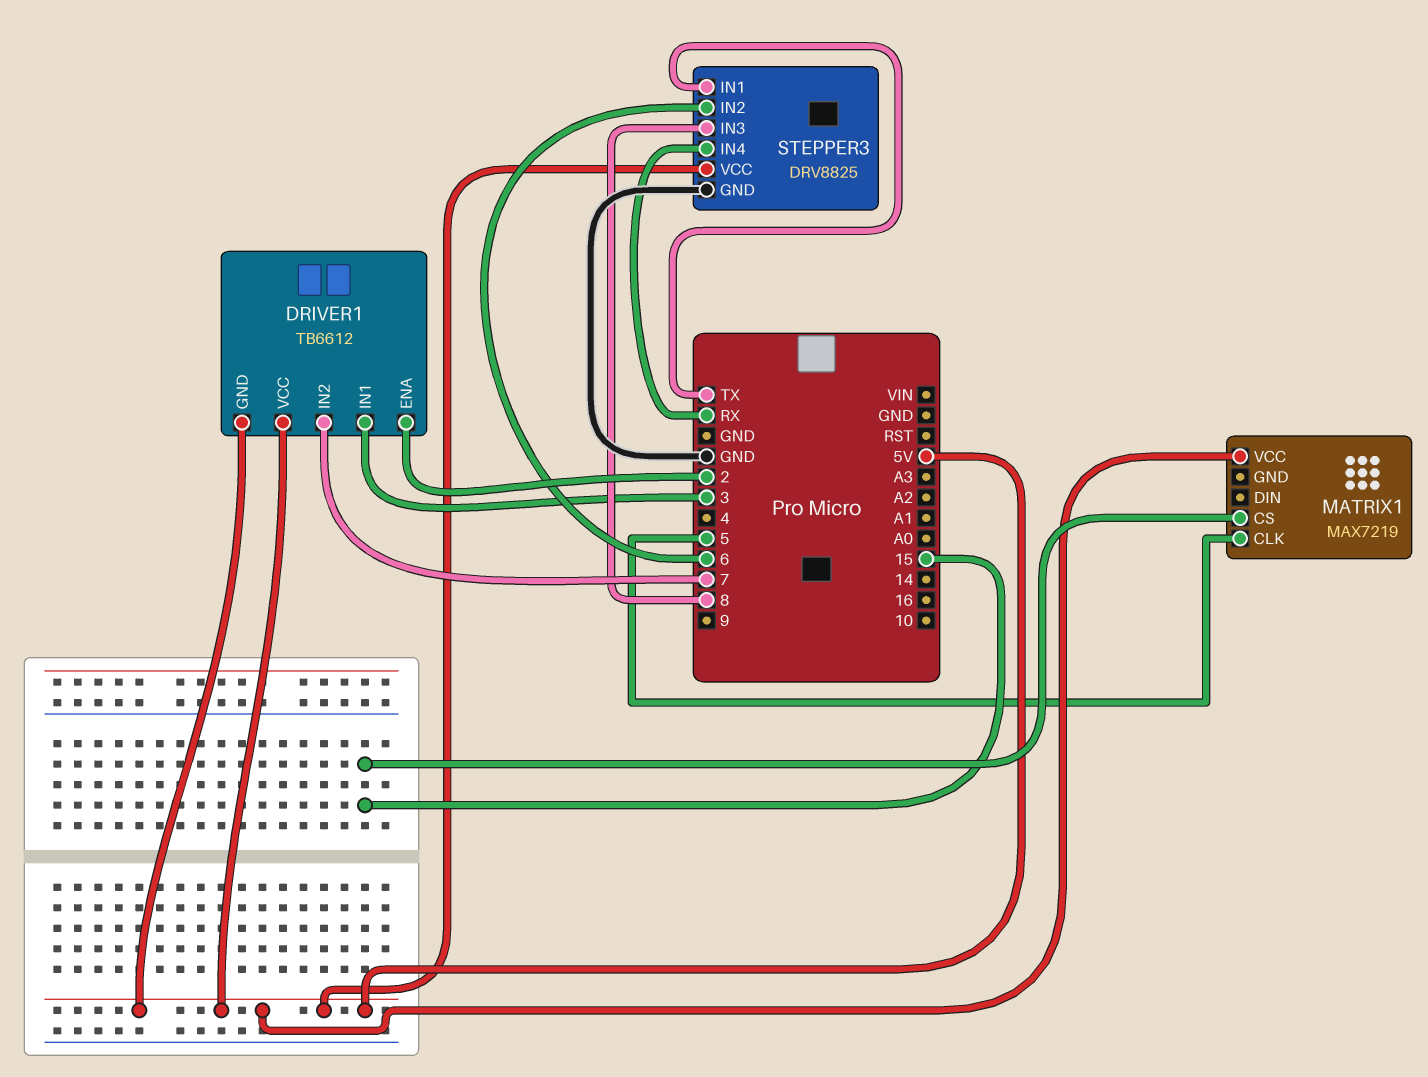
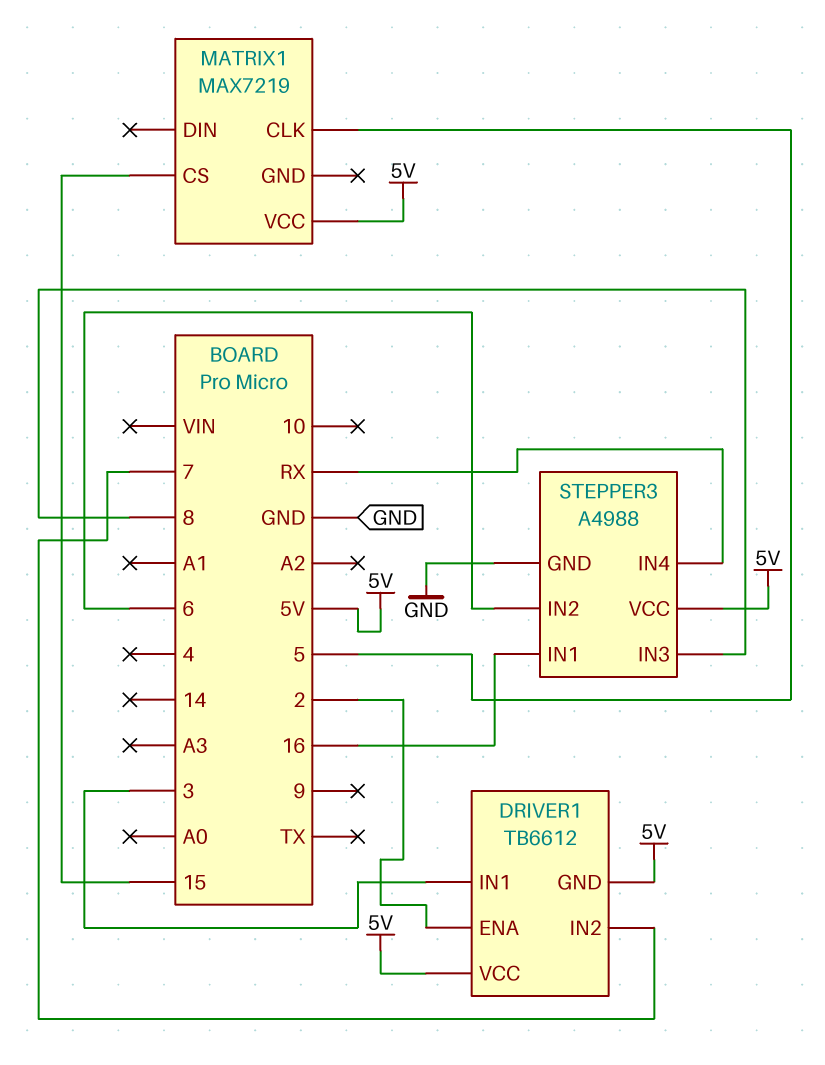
STEPPER3: DRV8825 -> A4988
STEPPER3 pin IN1: TX -> 16

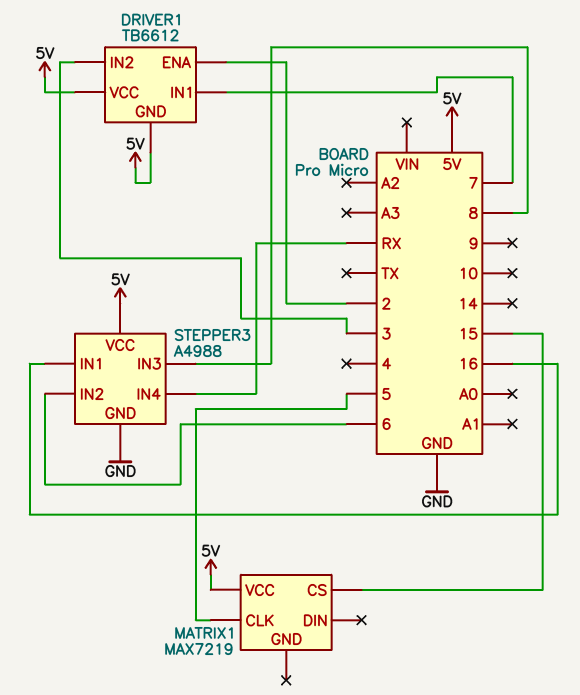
DRIVER1 pin IN1: 3 -> 7
DRIVER1 pin IN2: 7 -> 3

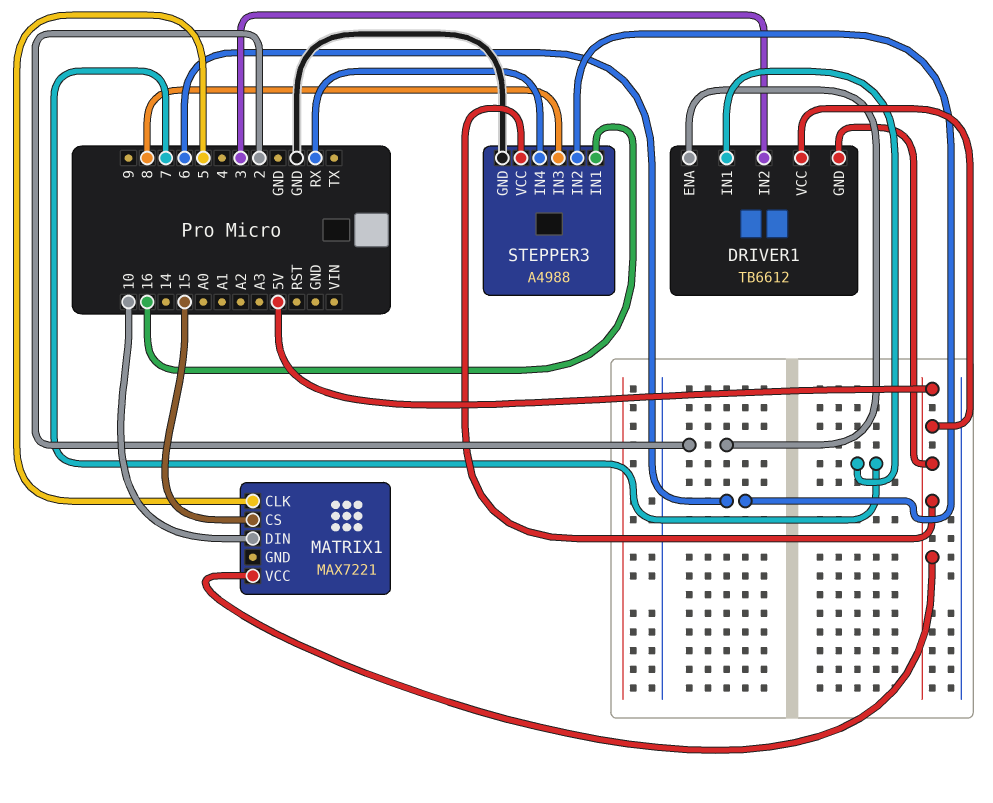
MATRIX1: MAX7219 -> MAX7221
MATRIX1 pin DIN: none -> 10

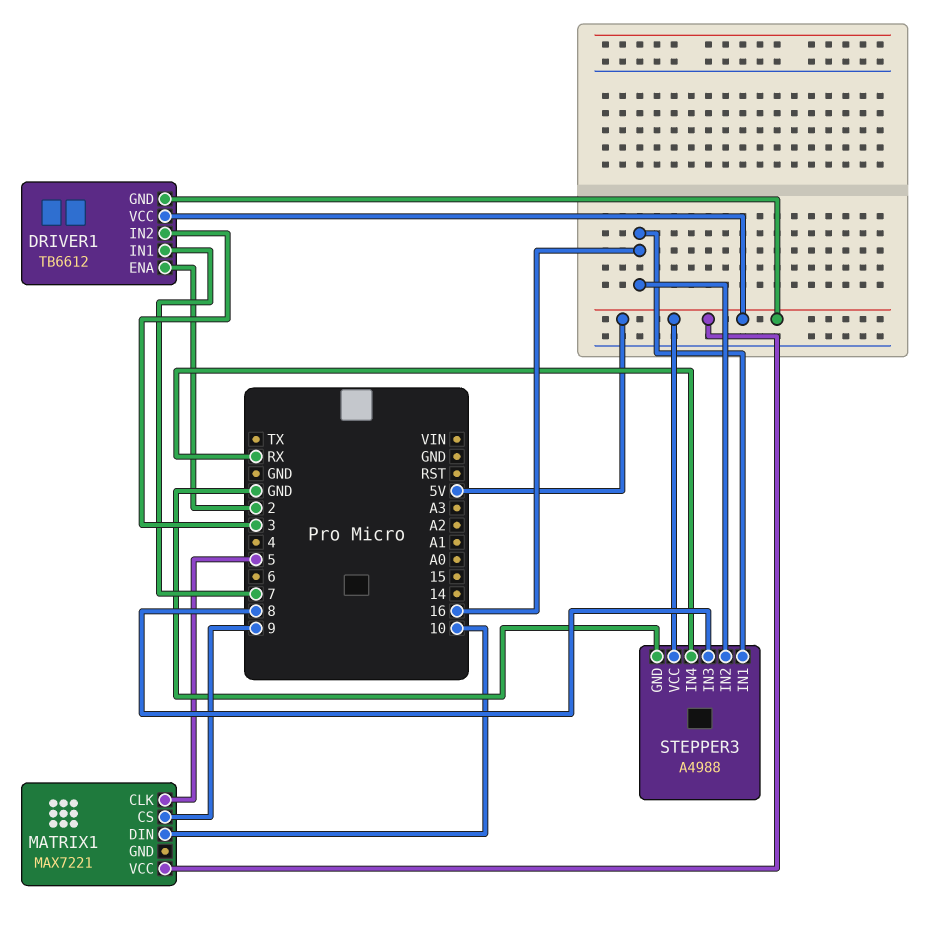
MATRIX1 pin CS: 15 -> 9
STEPPER3 pin IN2: 6 -> 16

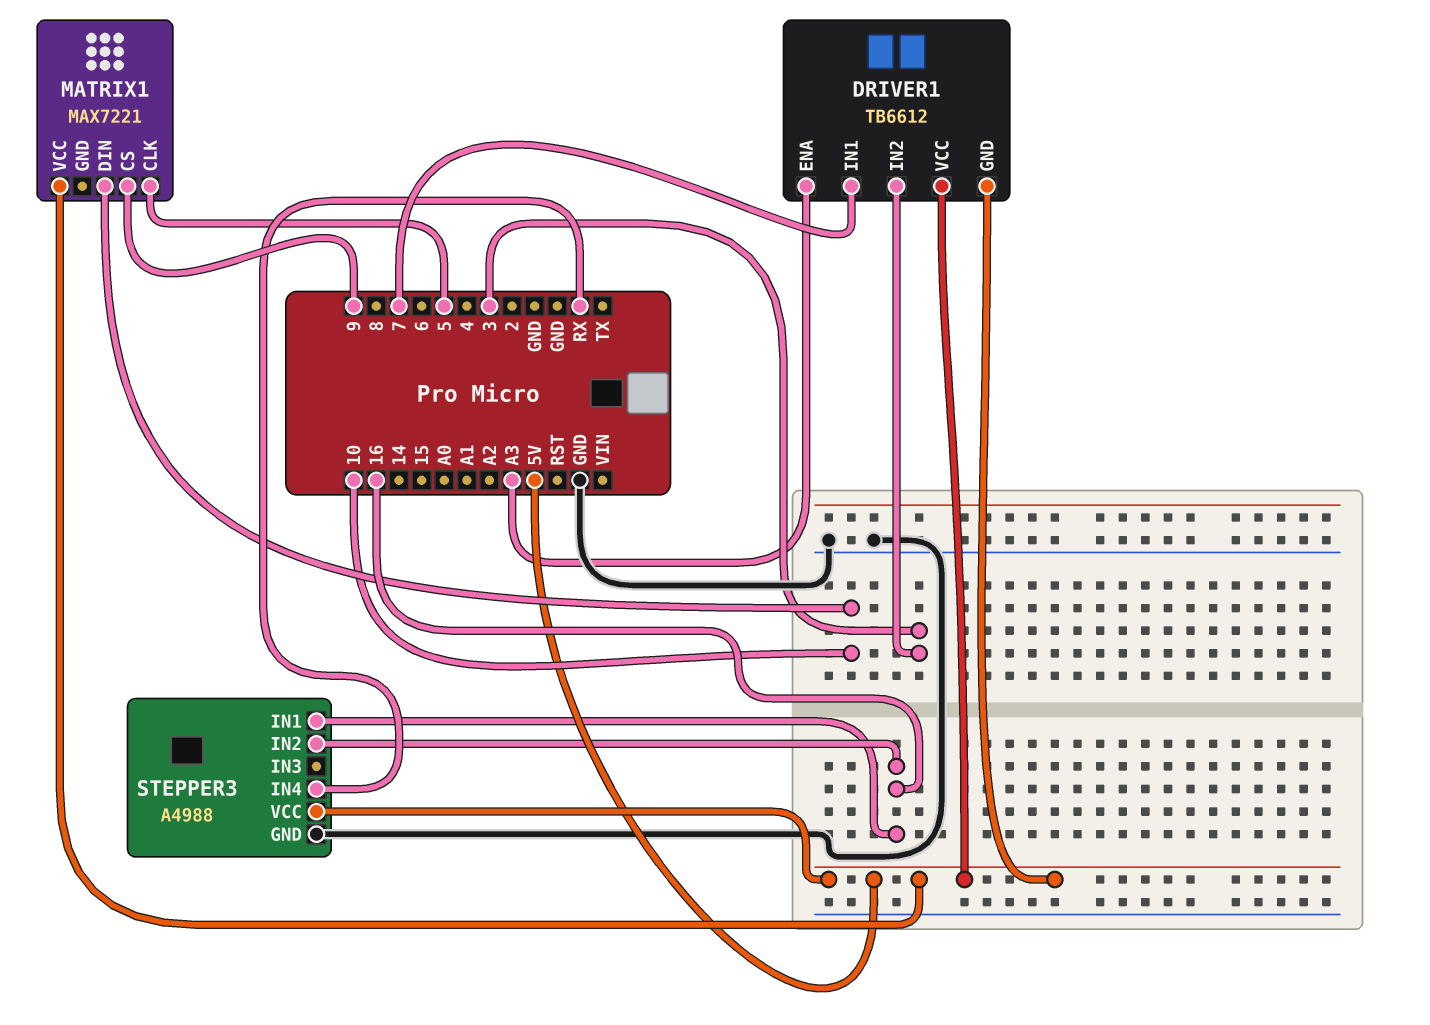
DRIVER1 pin ENA: 2 -> A3
STEPPER3 pin IN3: 8 -> none

